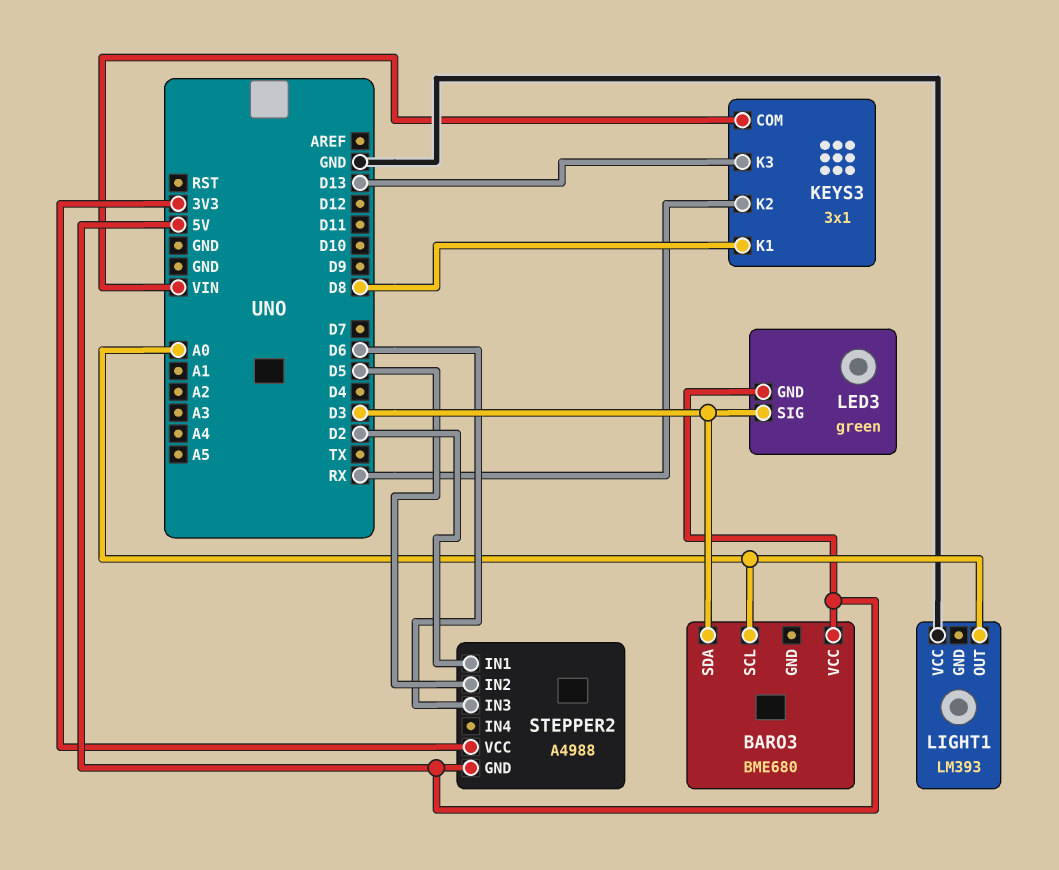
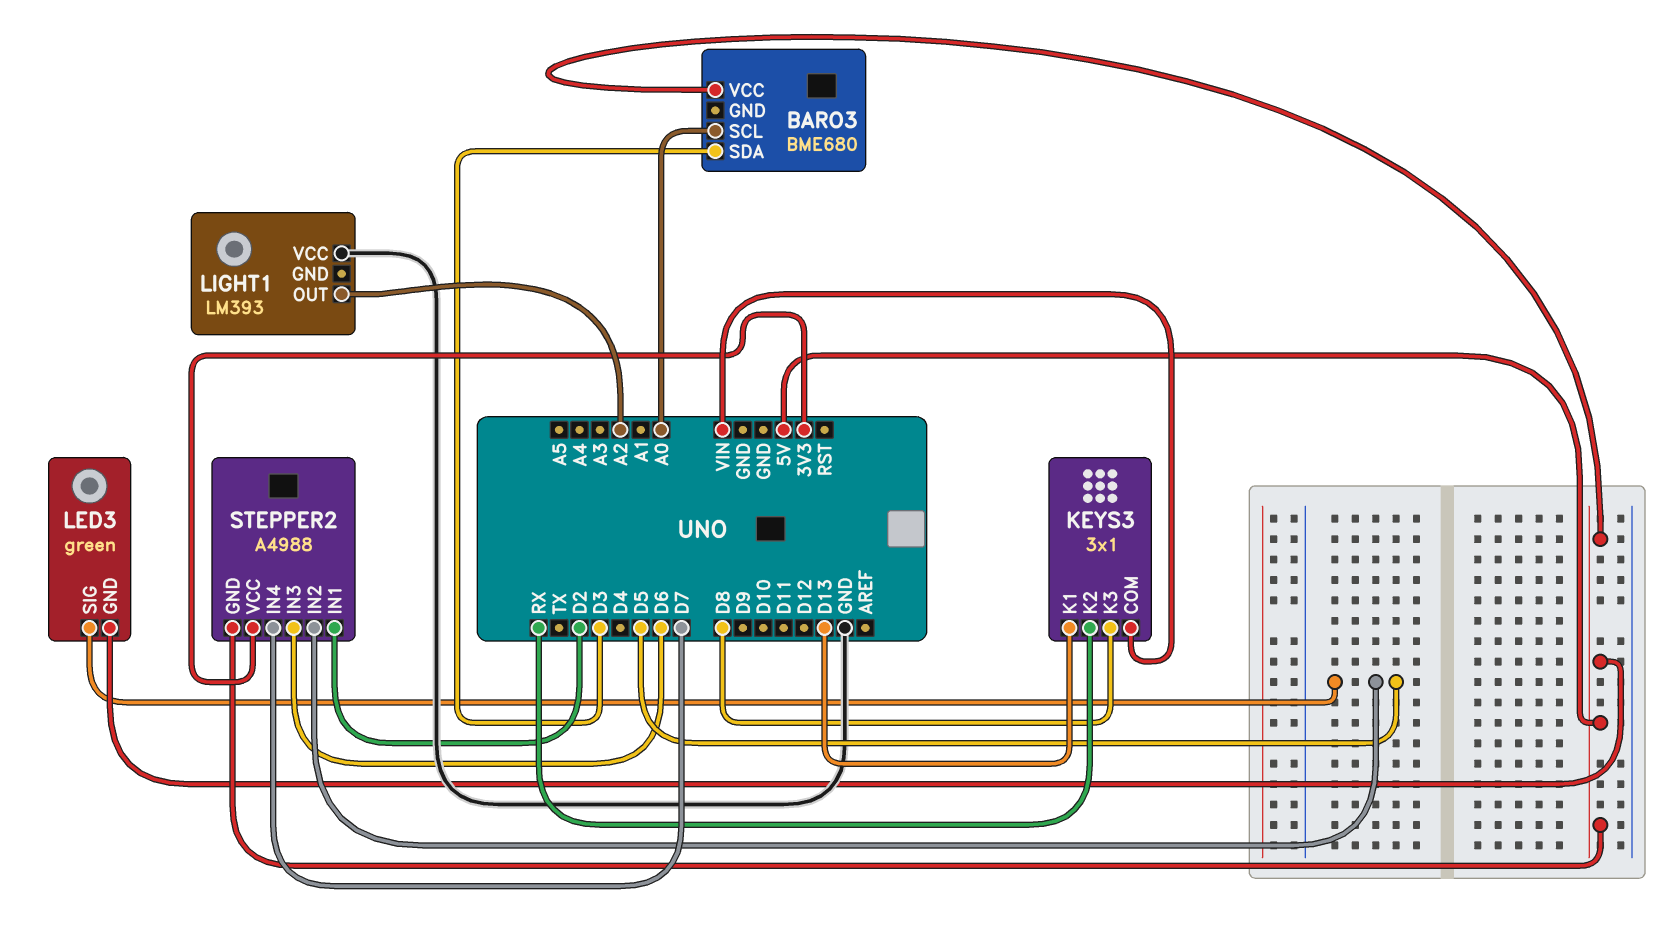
KEYS3 pin K1: D8 -> D13
KEYS3 pin K3: D13 -> D8
LED3 pin SIG: D3 -> D5
LIGHT1 pin OUT: A0 -> A2
STEPPER2 pin IN4: none -> D7

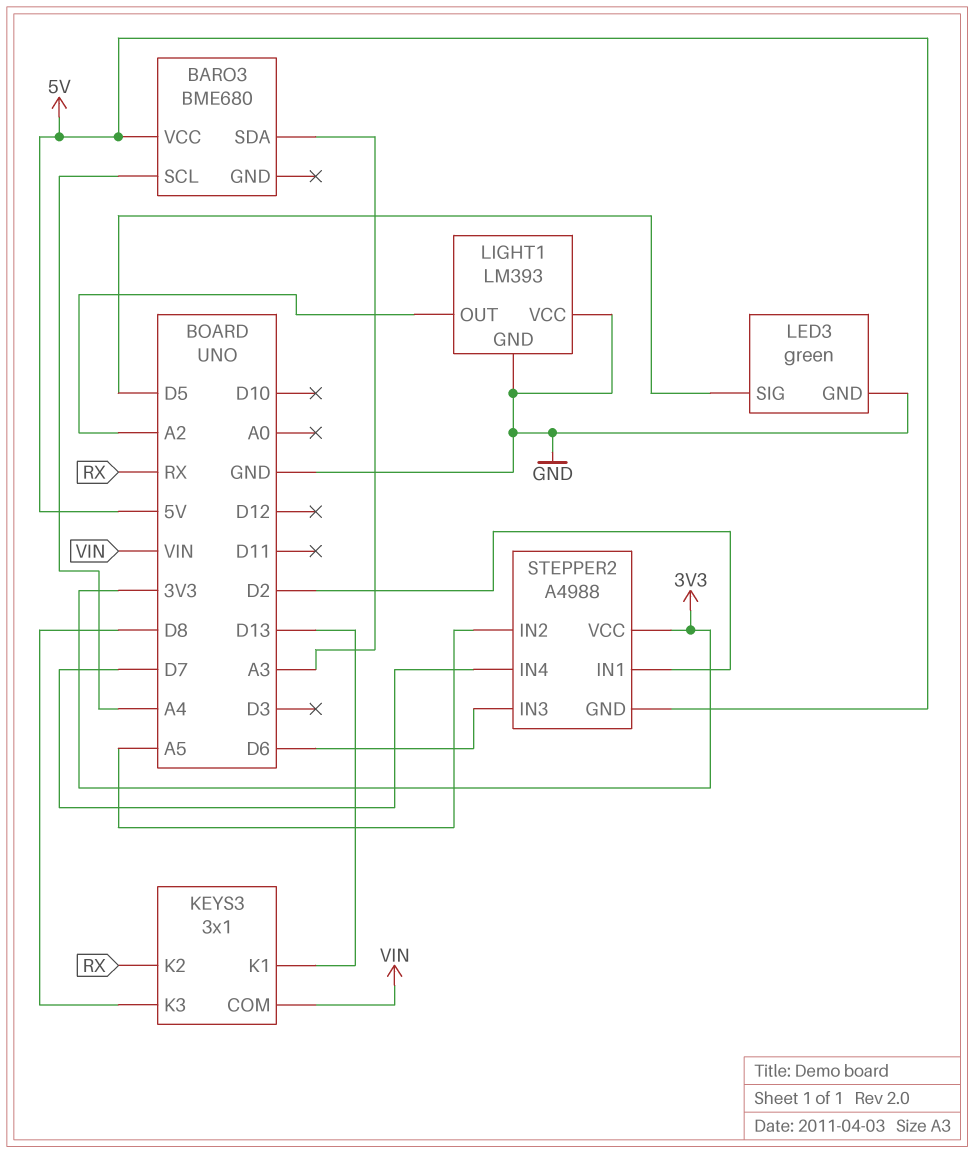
BARO3 pin SCL: A0 -> A4
BARO3 pin SDA: D3 -> A3
LED3 pin GND: 5V -> GND
LIGHT1 pin GND: none -> GND
STEPPER2 pin IN2: D5 -> A5

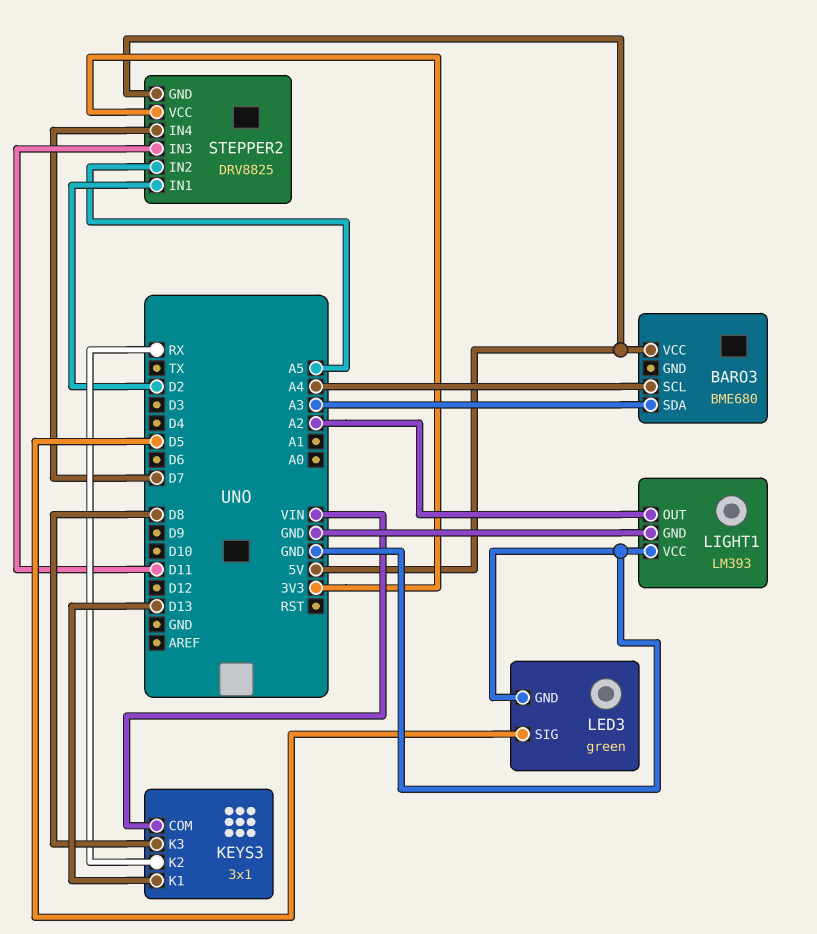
STEPPER2: A4988 -> DRV8825
STEPPER2 pin IN3: D6 -> D11

